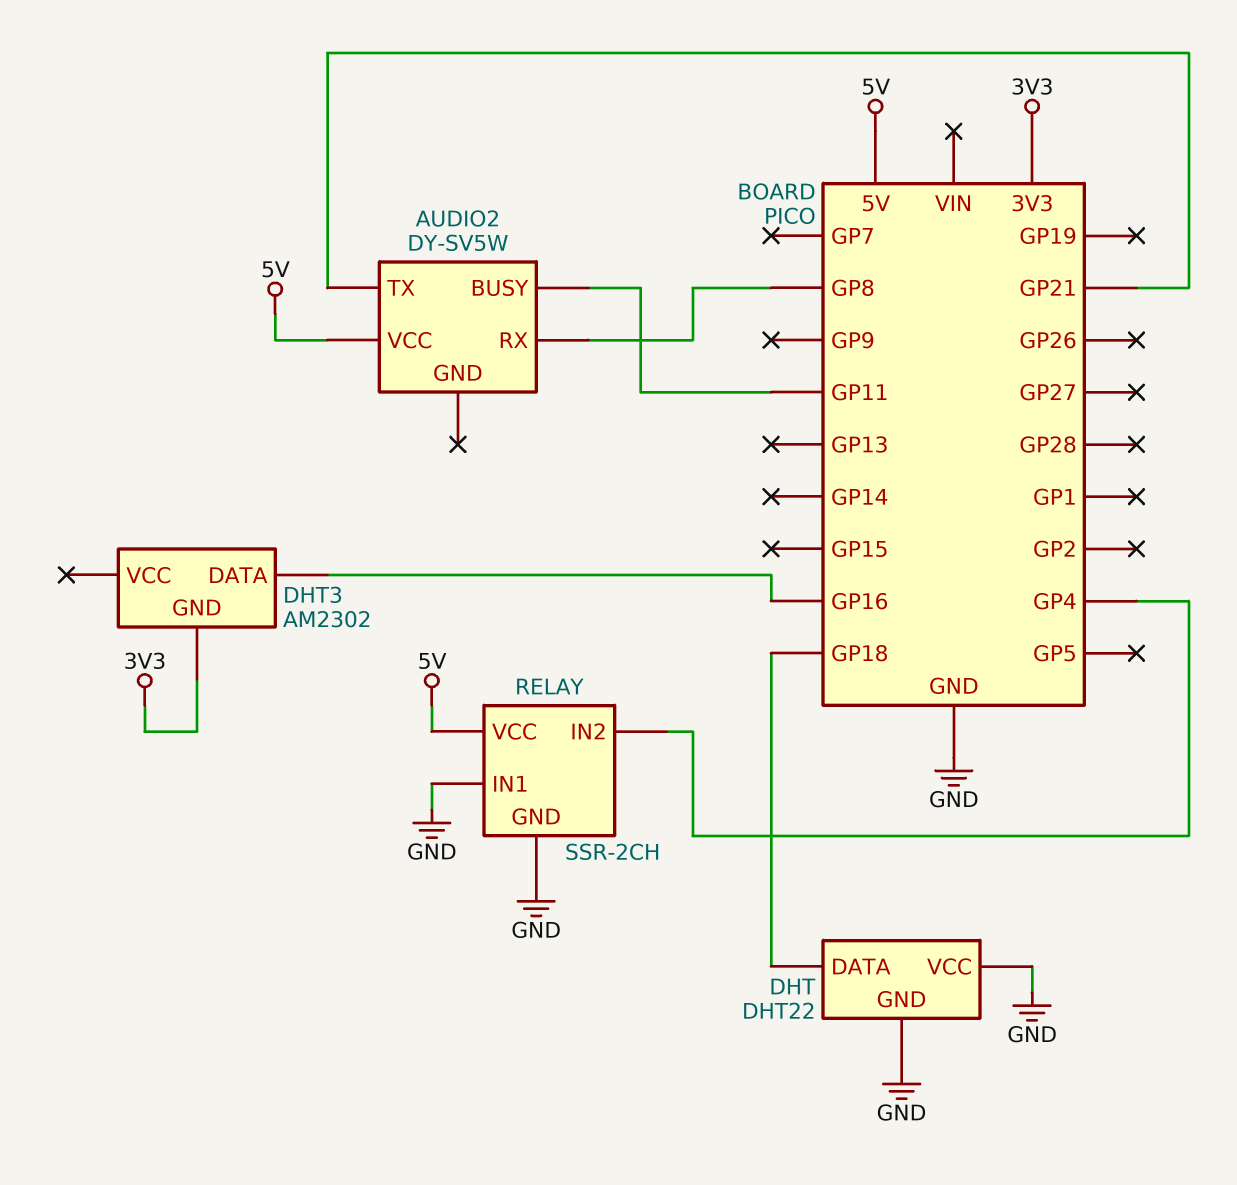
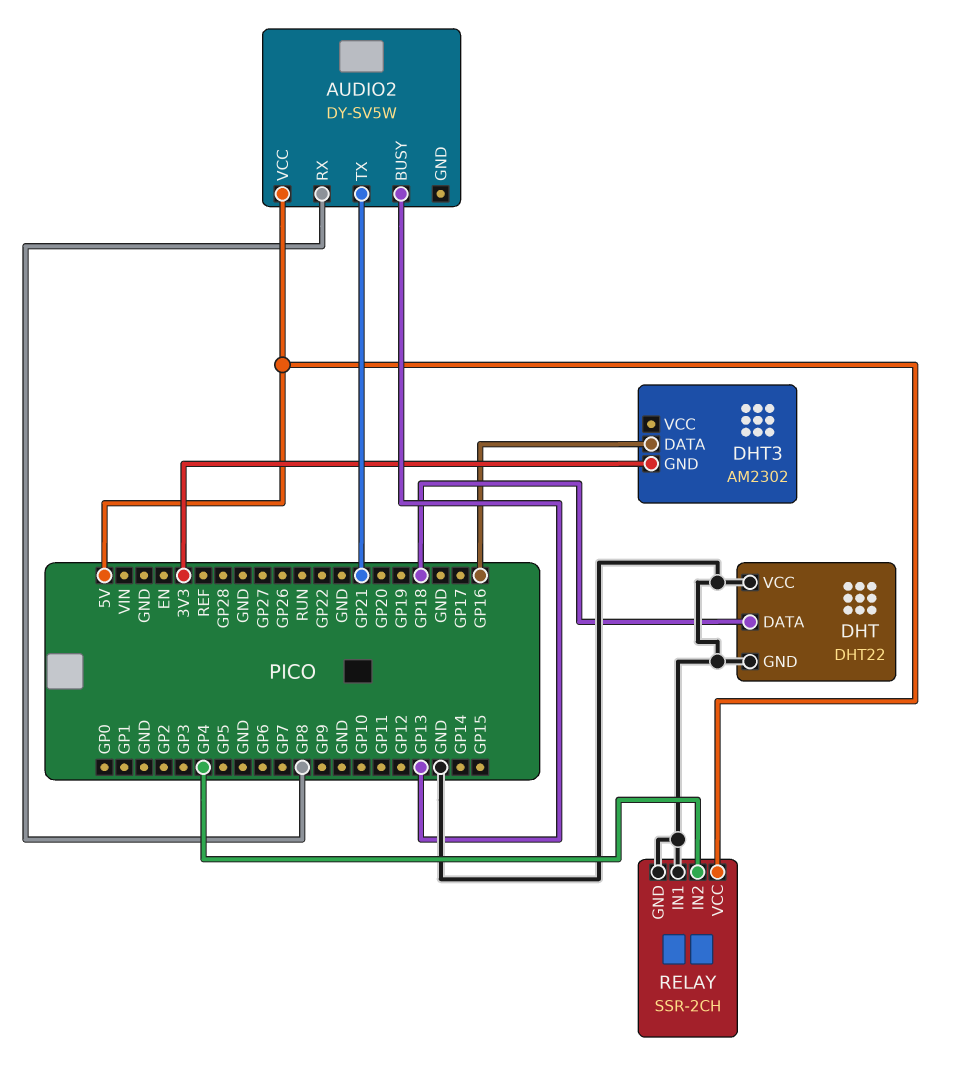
AUDIO2 pin BUSY: GP11 -> GP13

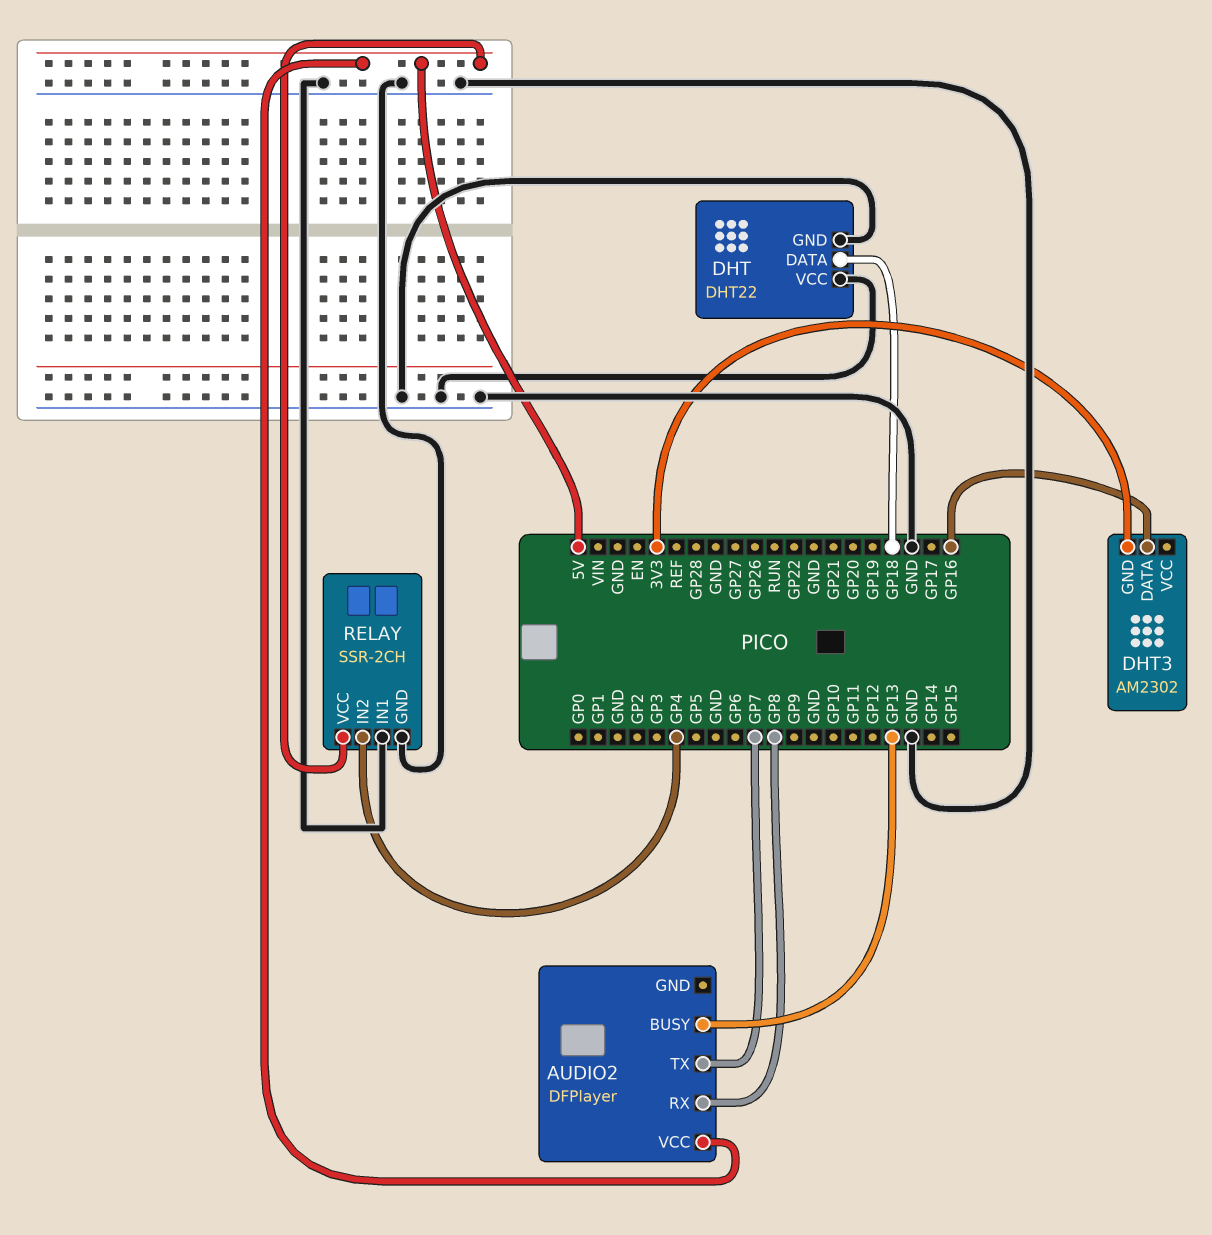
AUDIO2: DY-SV5W -> DFPlayer
AUDIO2 pin TX: GP21 -> GP7

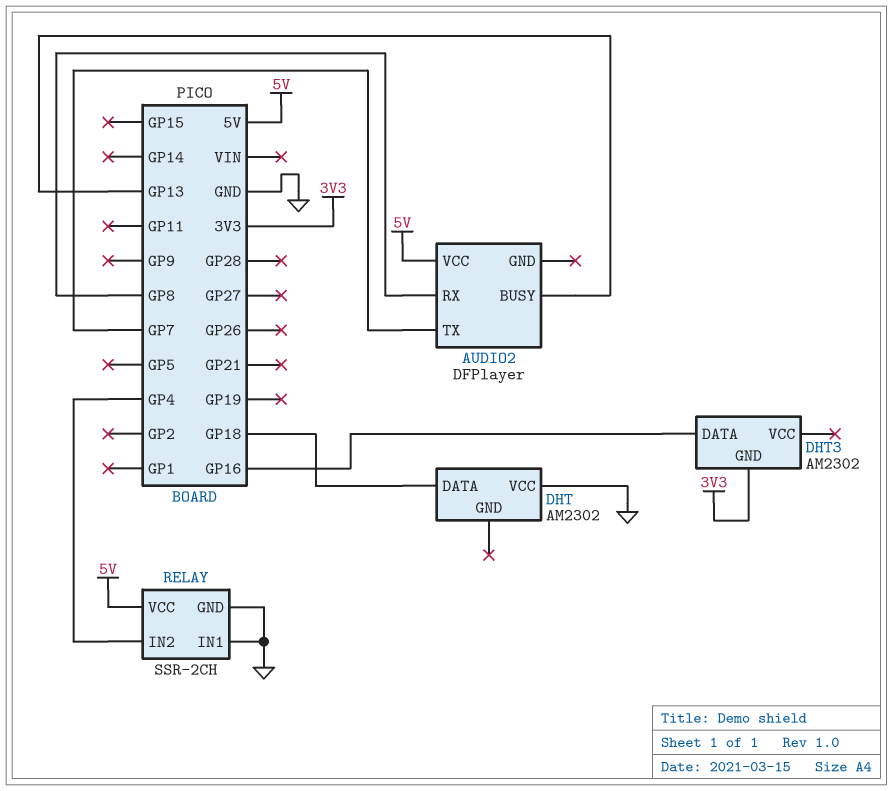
DHT: DHT22 -> AM2302
DHT pin GND: GND -> none

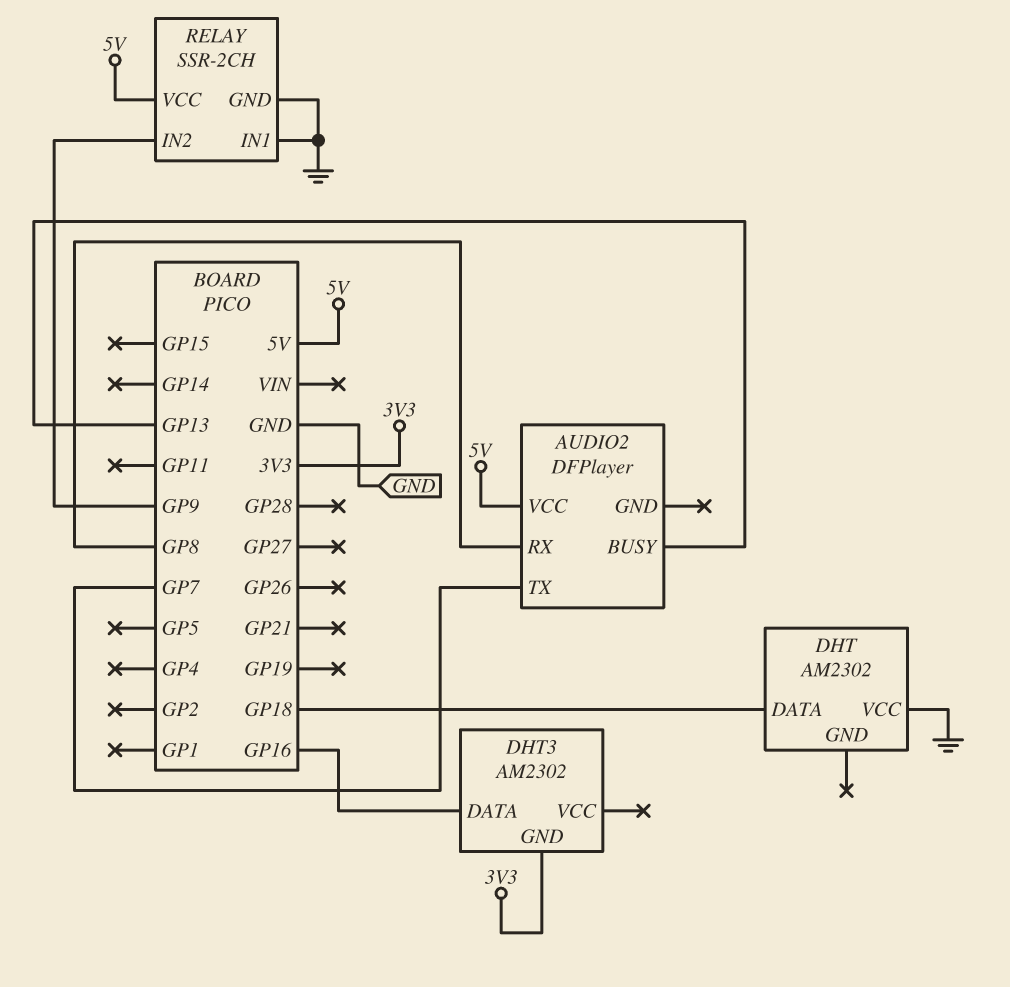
RELAY pin IN2: GP4 -> GP9

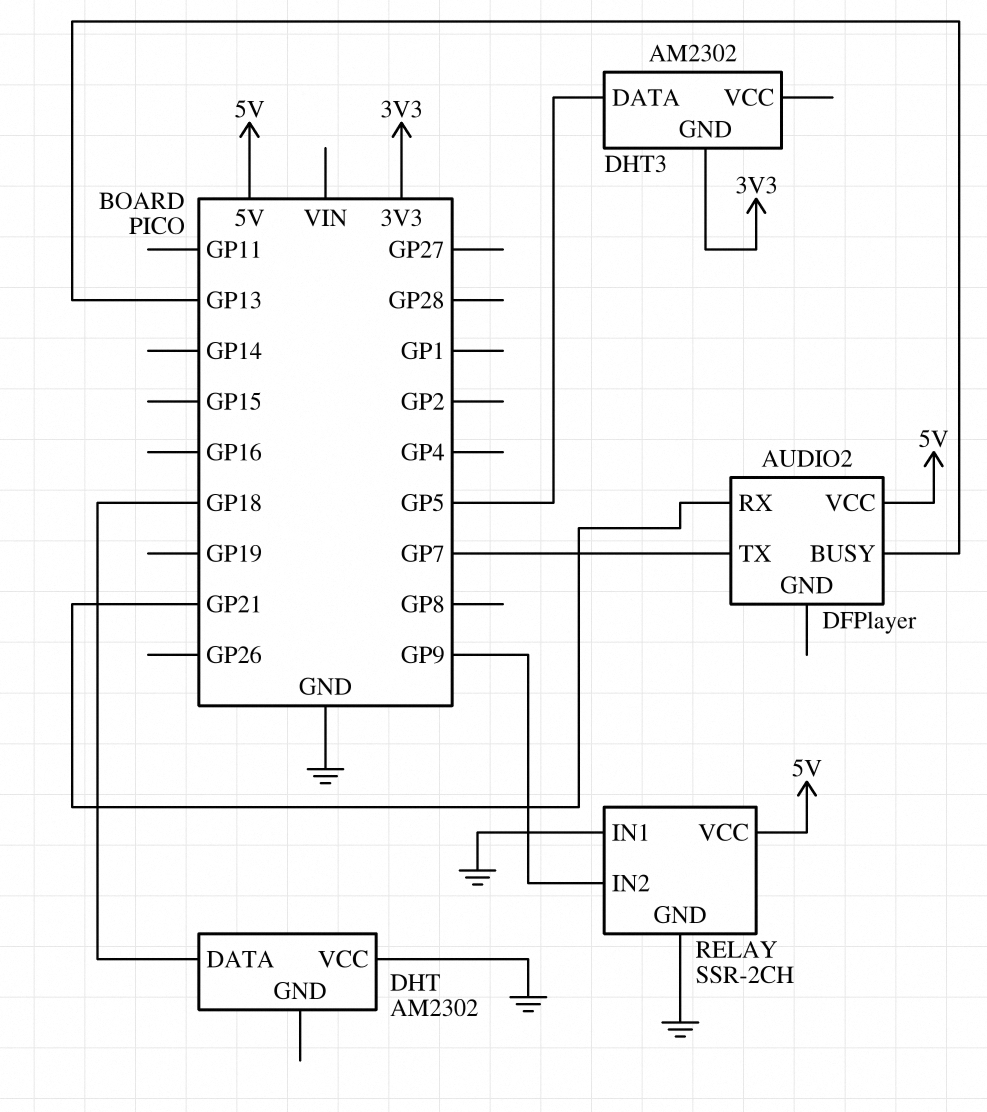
AUDIO2 pin RX: GP8 -> GP21
DHT3 pin DATA: GP16 -> GP5

